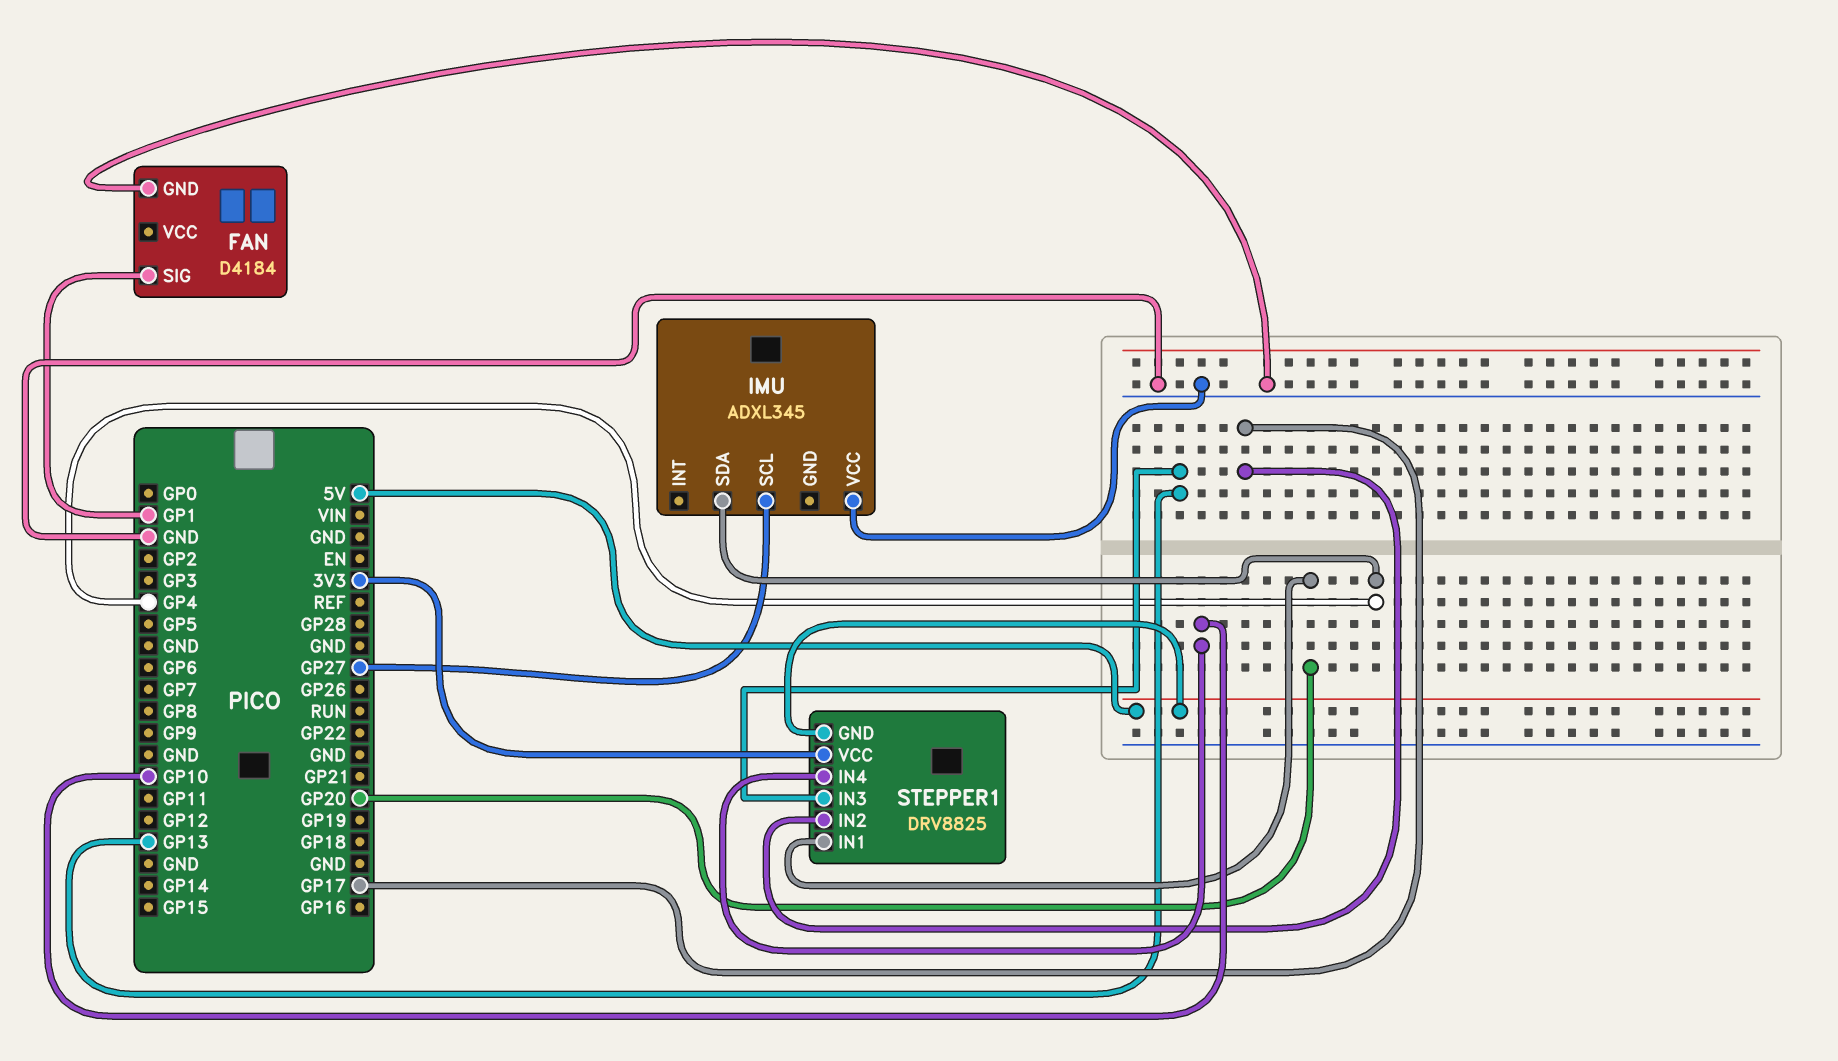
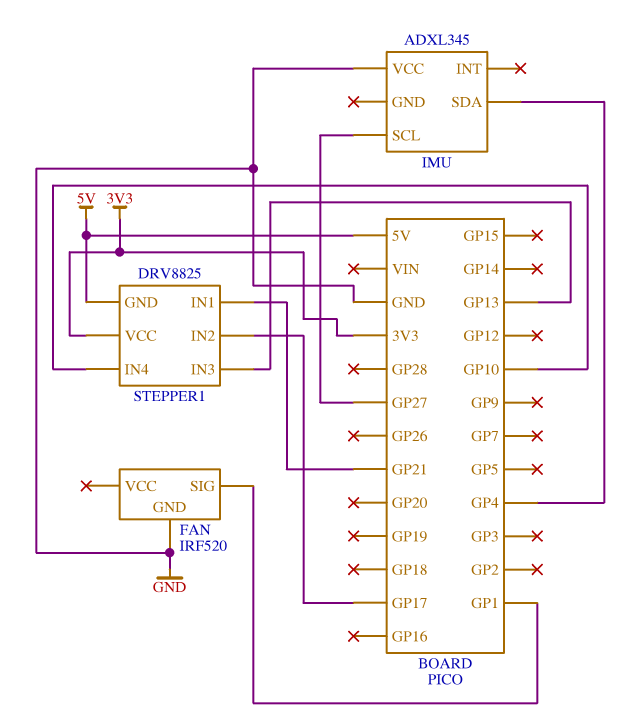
FAN: D4184 -> IRF520
STEPPER1 pin IN1: GP20 -> GP21

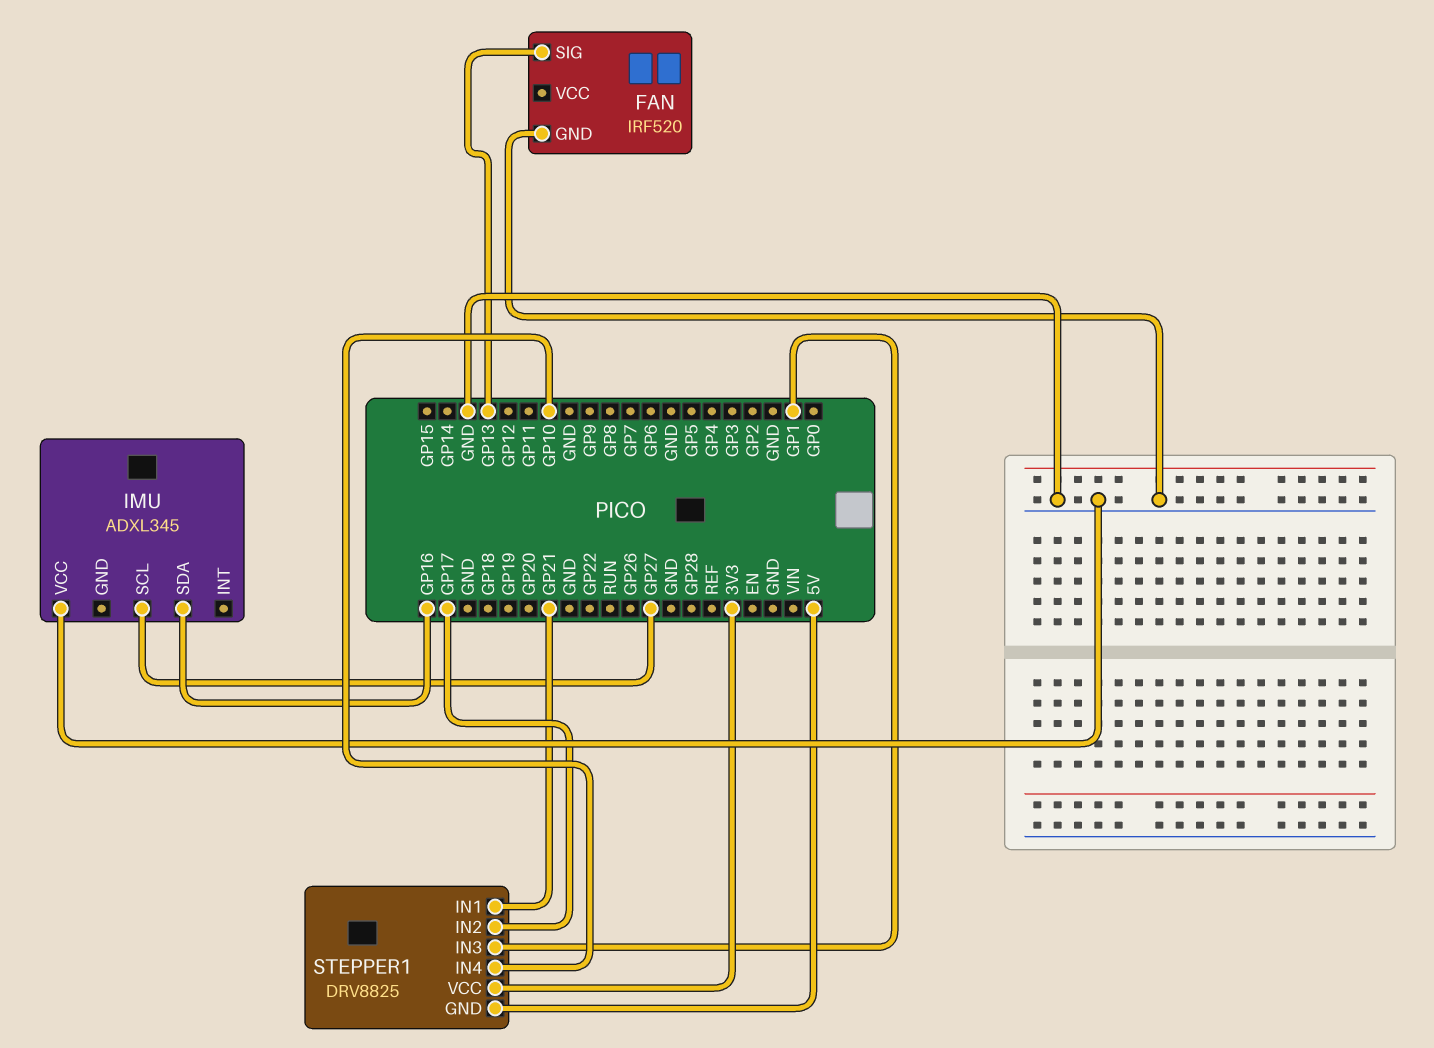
FAN pin SIG: GP1 -> GP13
IMU pin SDA: GP4 -> GP16
STEPPER1 pin IN3: GP13 -> GP1

